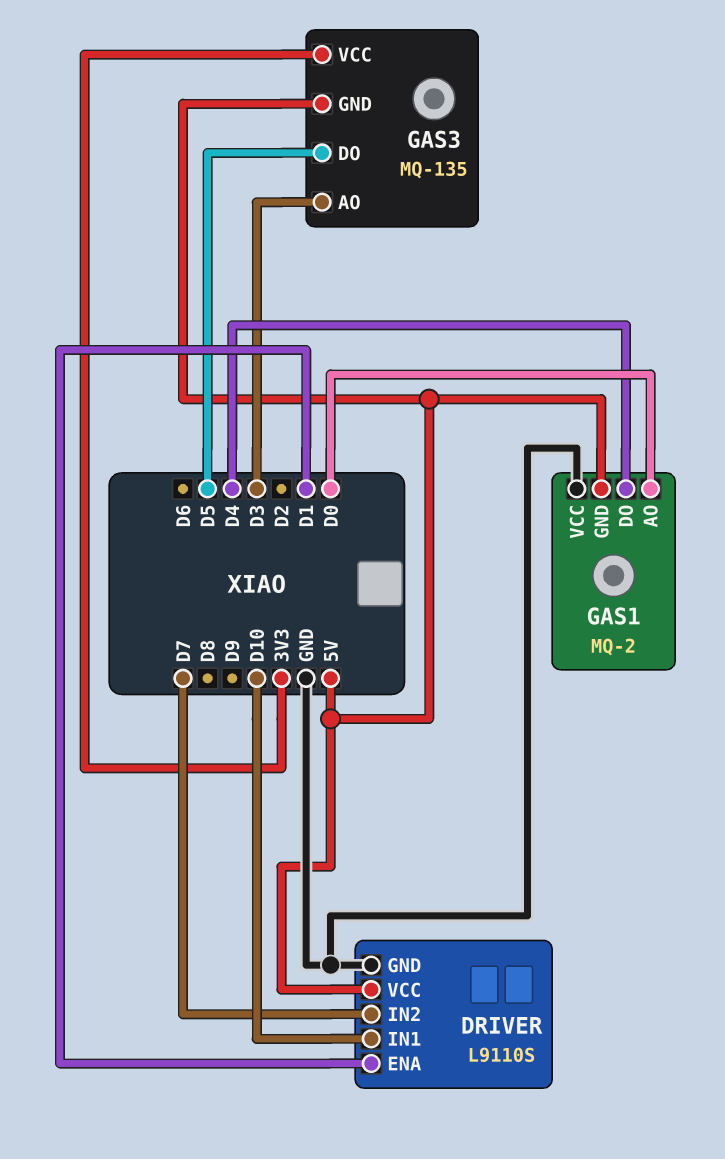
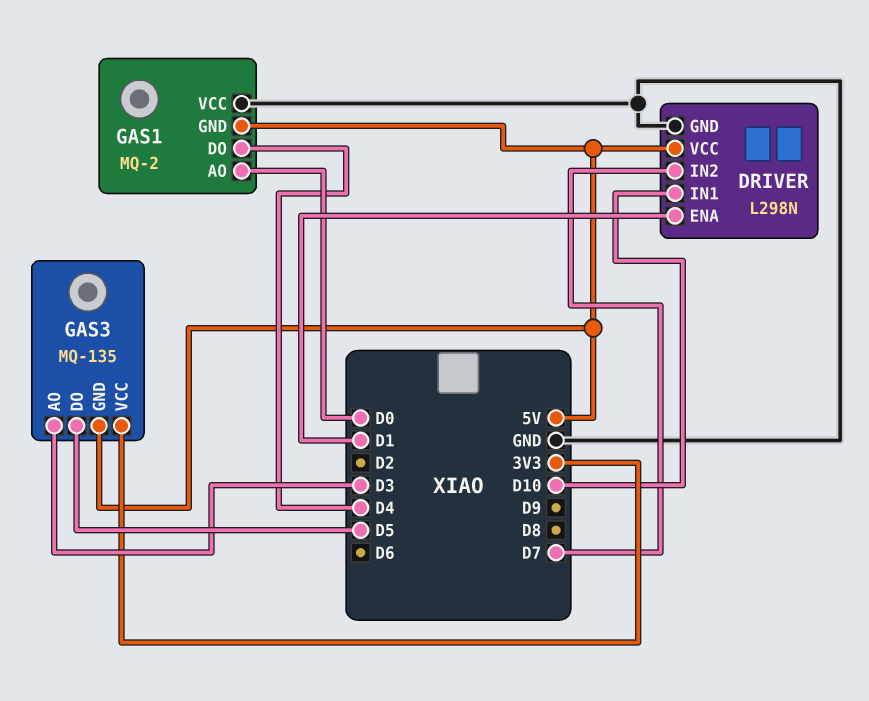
DRIVER: L9110S -> L298N

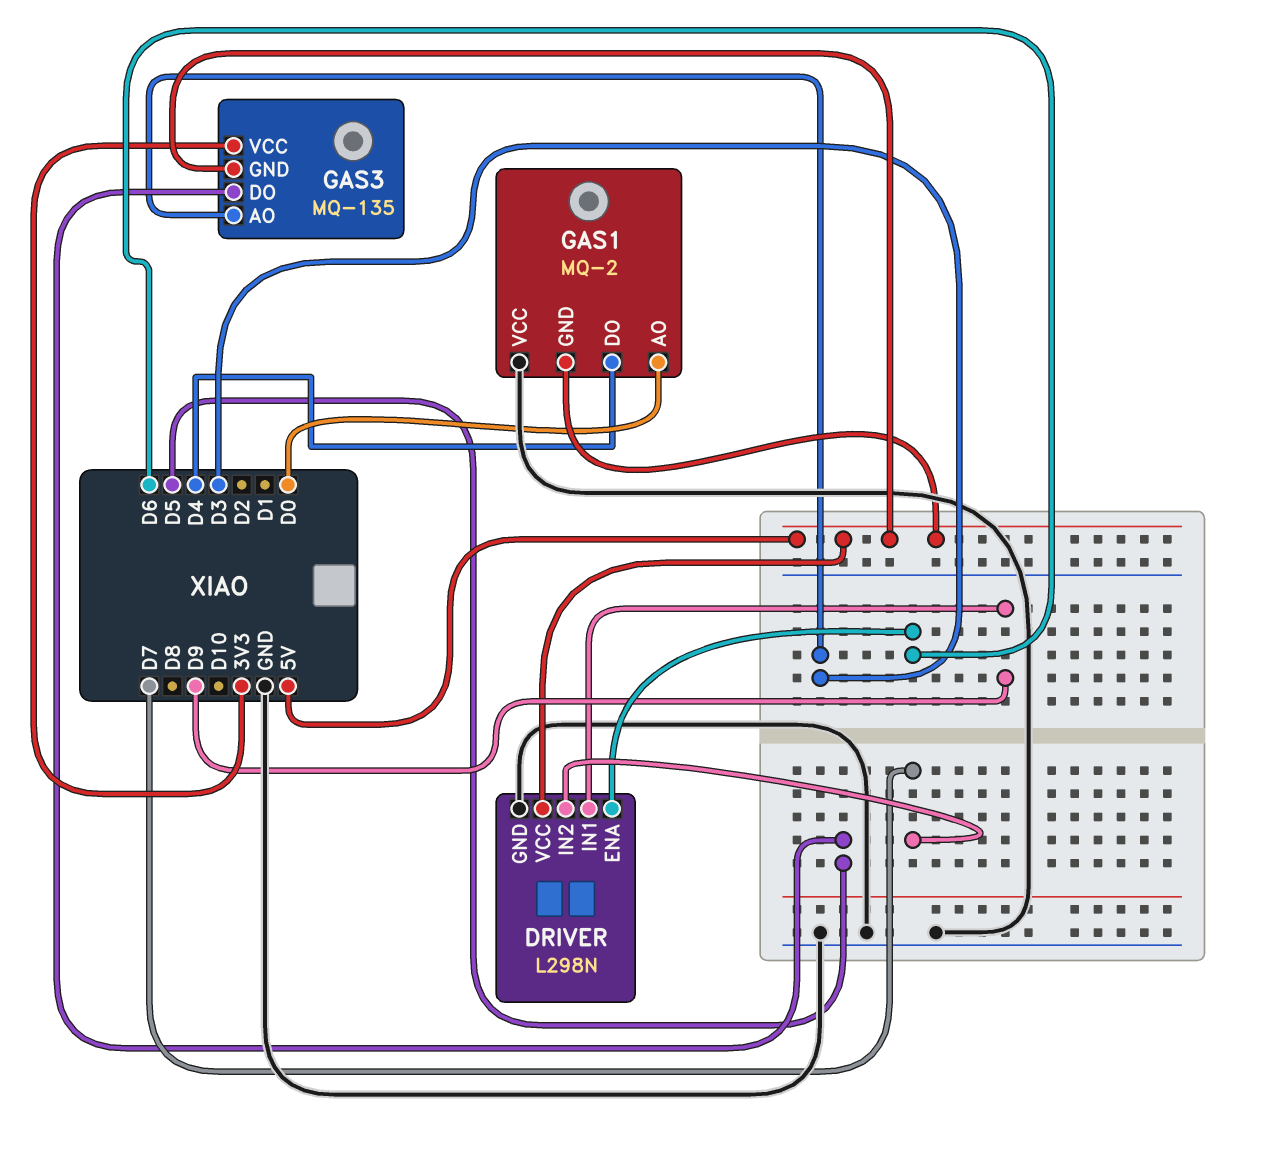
DRIVER pin ENA: D1 -> D6
DRIVER pin IN1: D10 -> D9

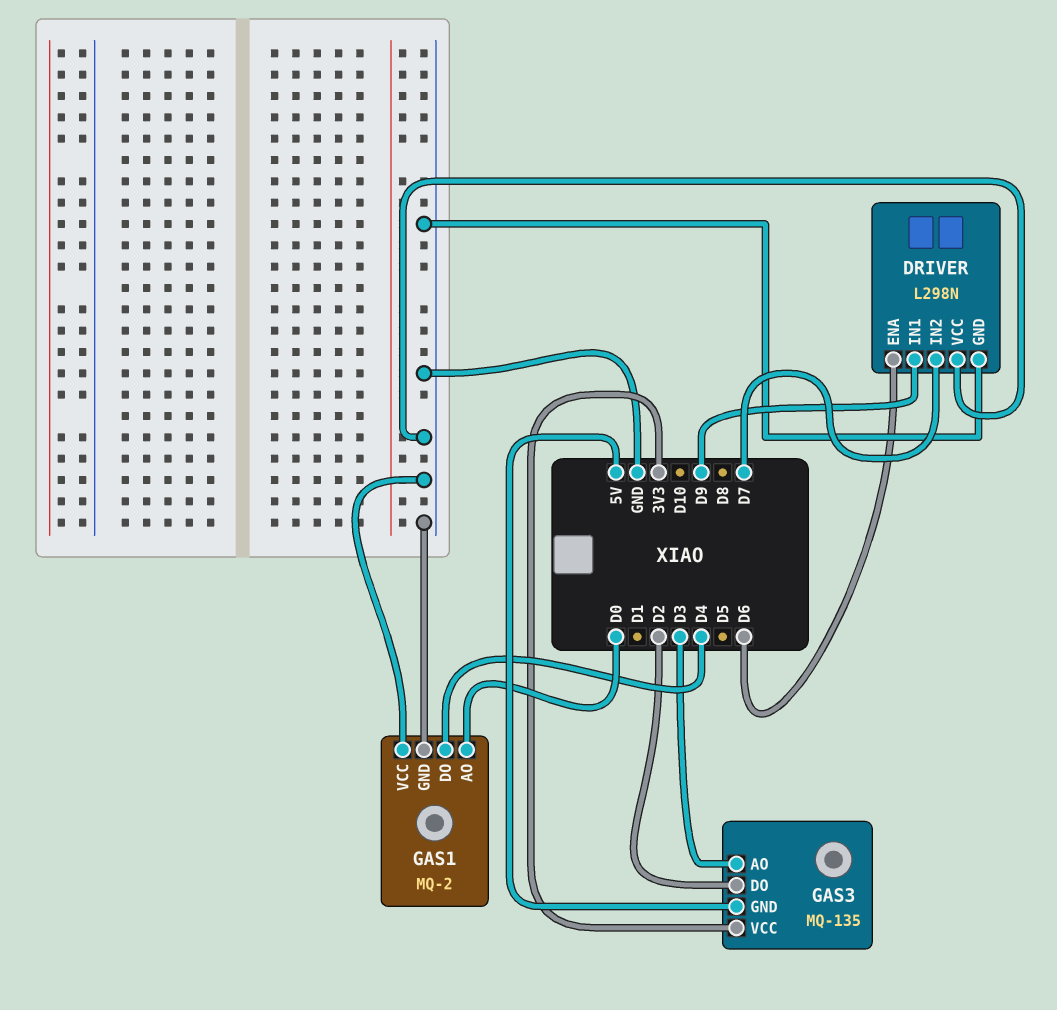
DRIVER pin VCC: 5V -> GND
GAS1 pin GND: 5V -> GND
GAS3 pin DO: D5 -> D2

